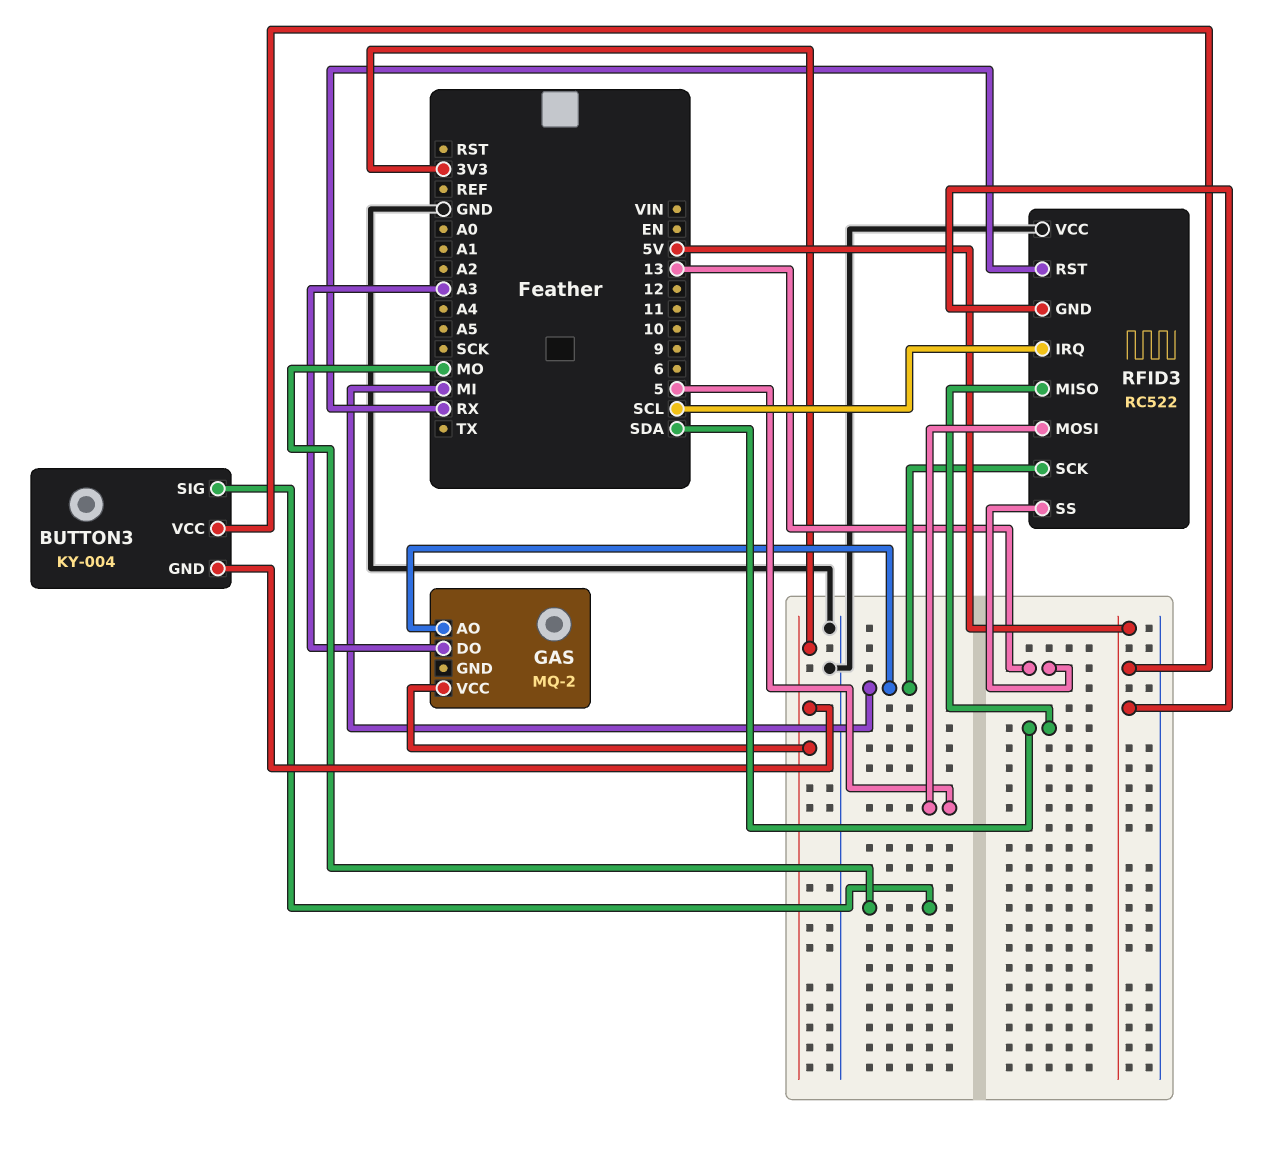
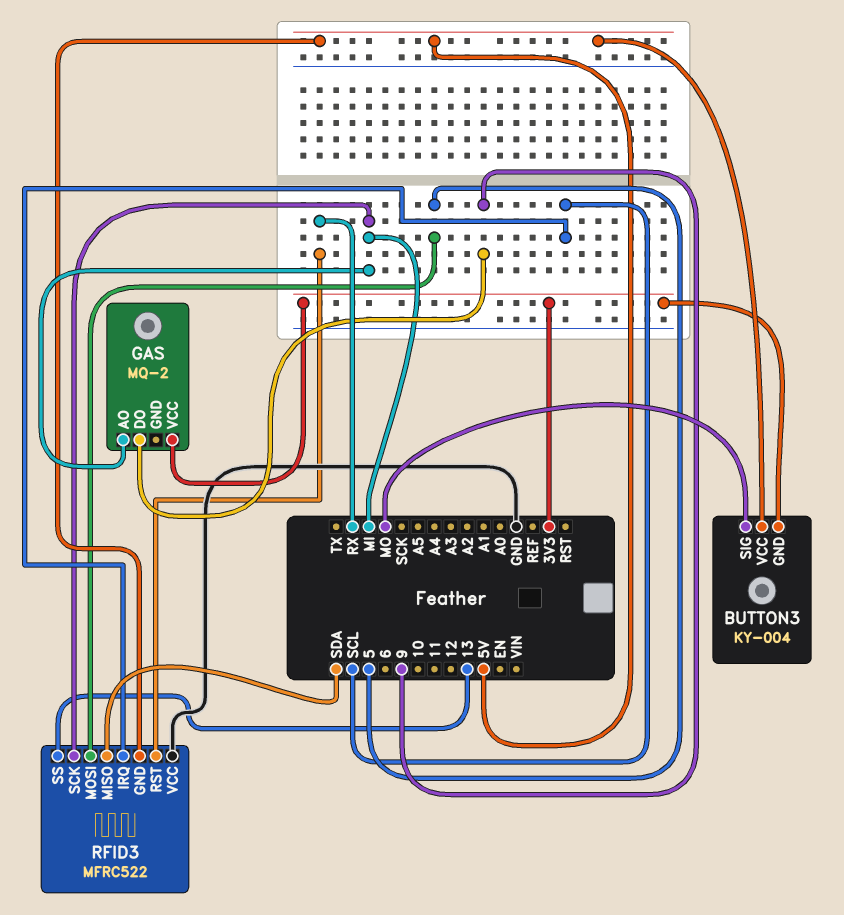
GAS pin DO: A3 -> 9
RFID3: RC522 -> MFRC522

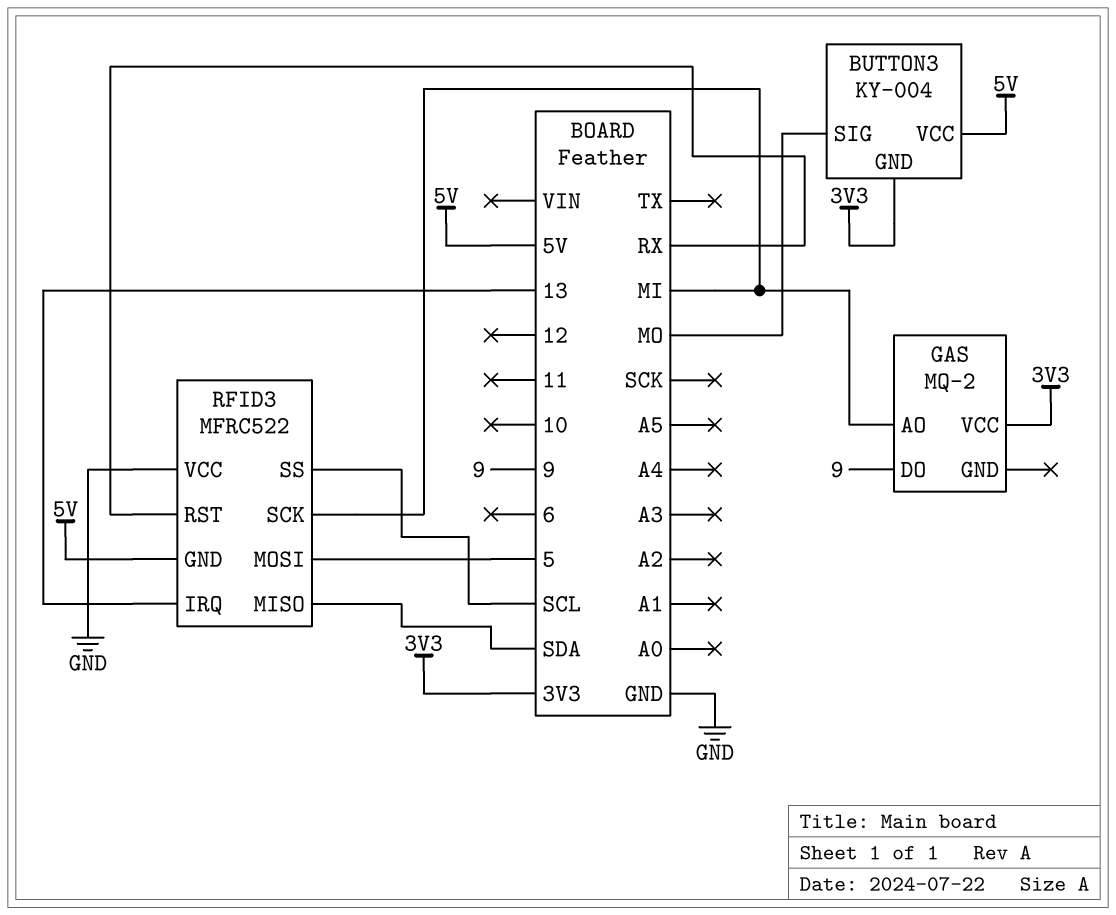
RFID3 pin IRQ: SCL -> 13
RFID3 pin SS: 13 -> SCL

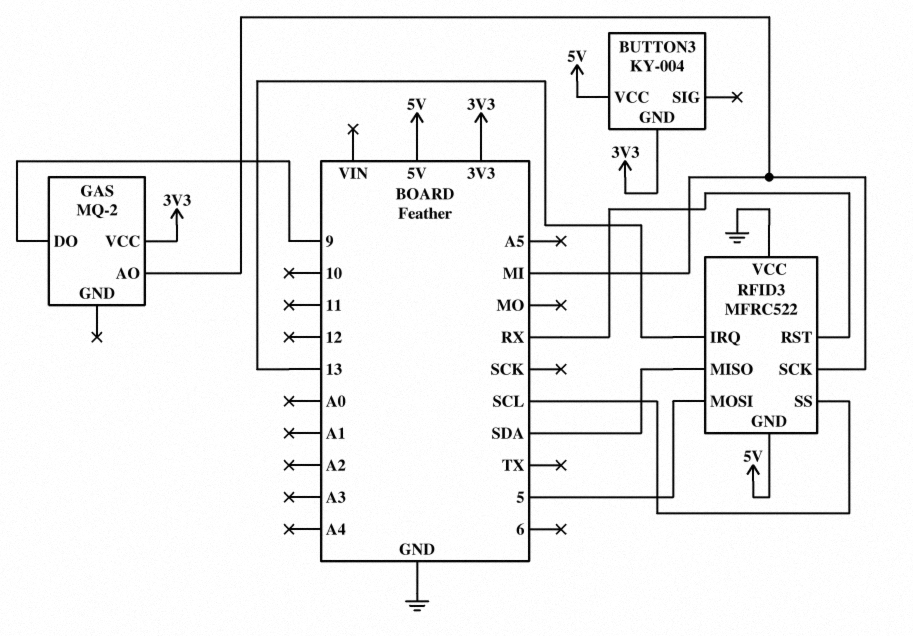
BUTTON3 pin SIG: MO -> none

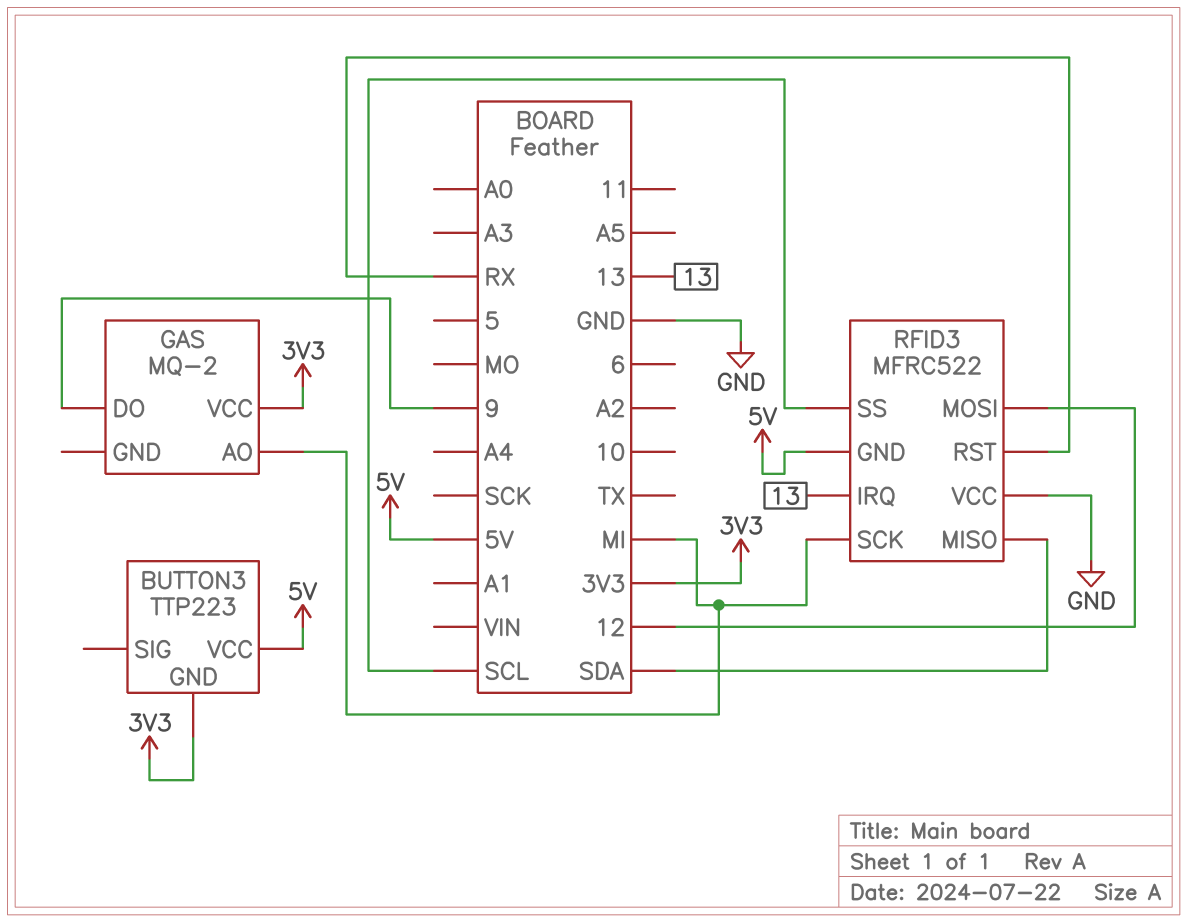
BUTTON3: KY-004 -> TTP223
RFID3 pin MOSI: 5 -> 12

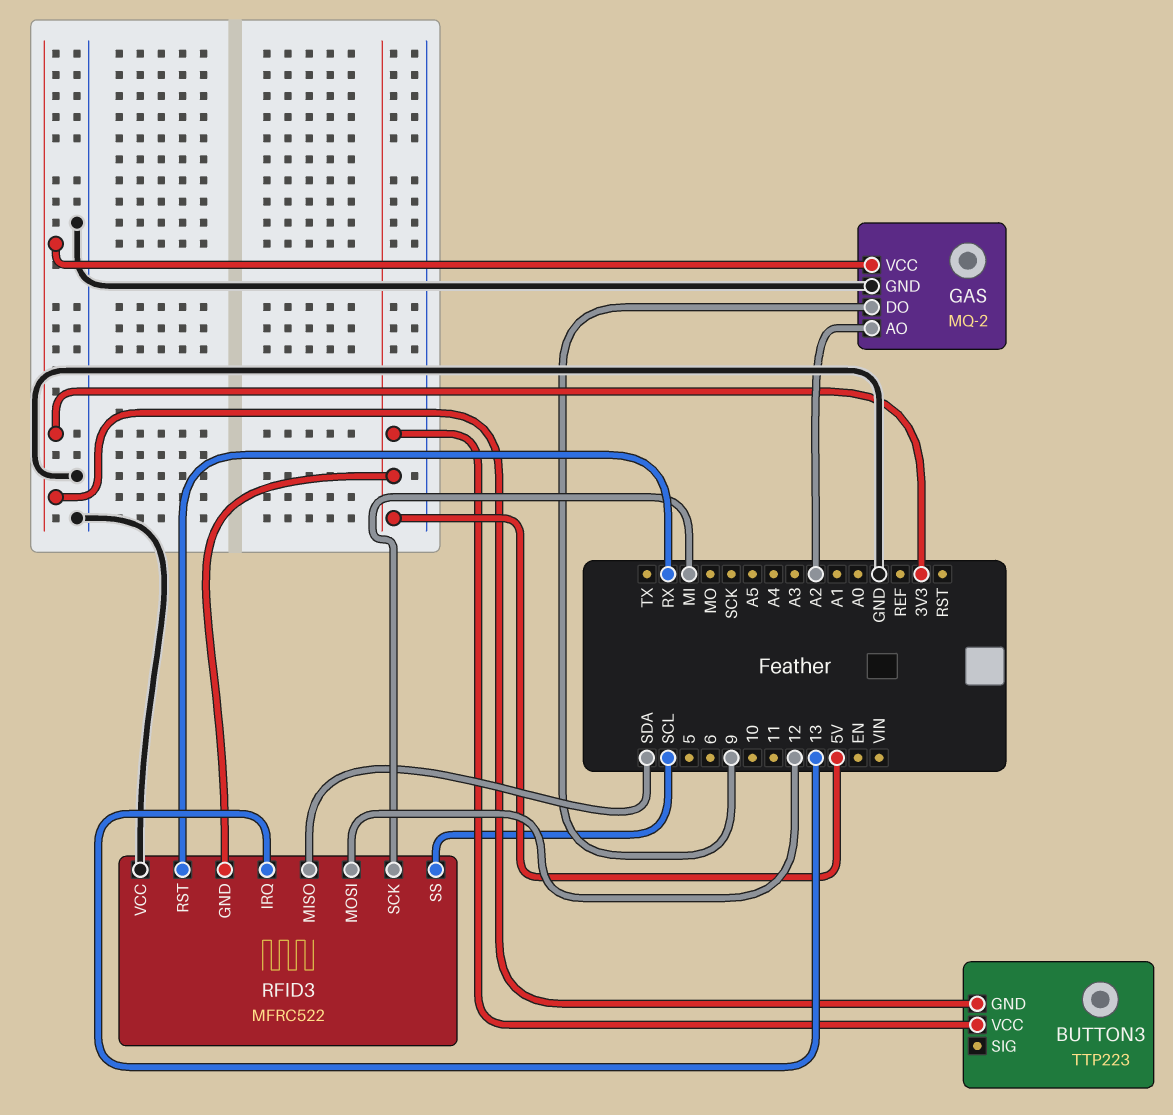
GAS pin AO: MI -> A2
GAS pin GND: none -> GND

